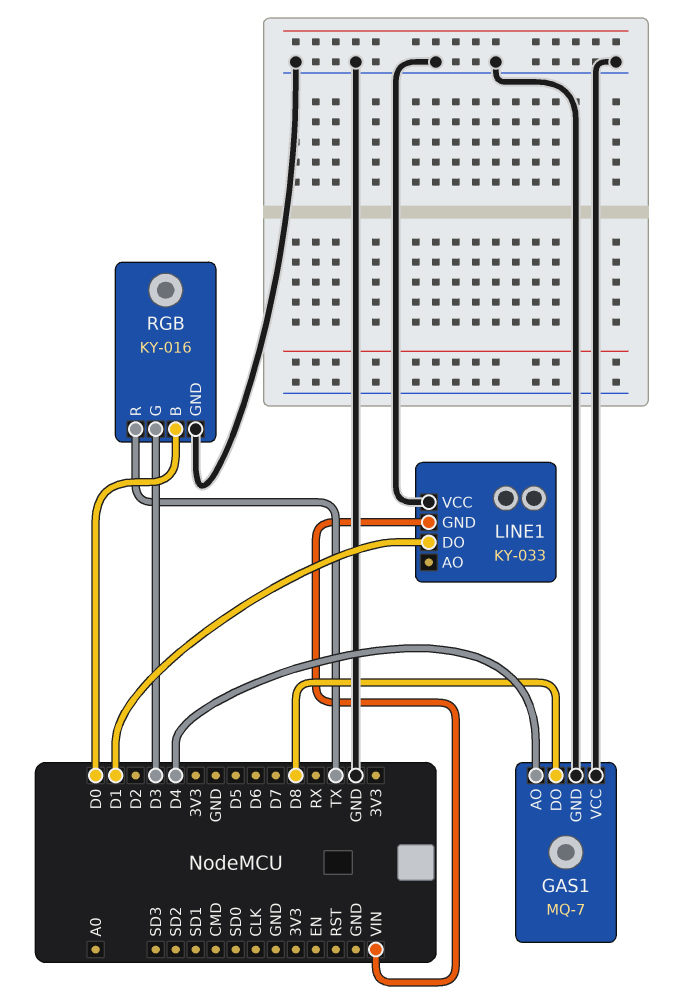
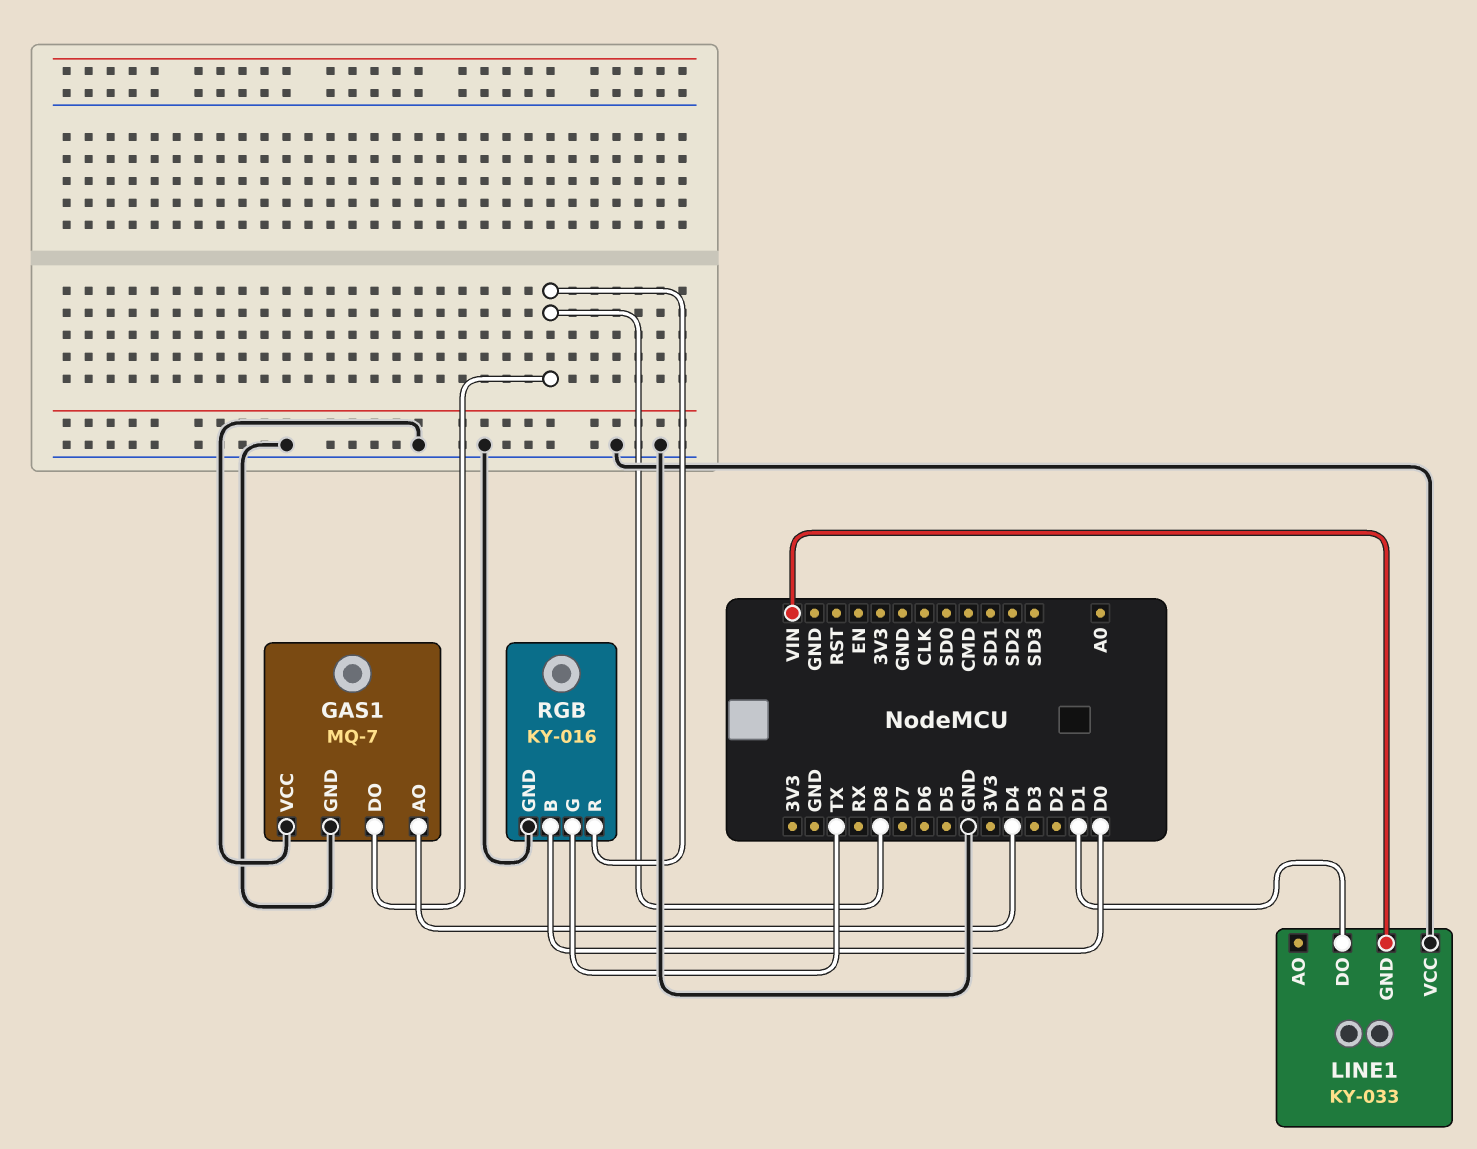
RGB pin G: D3 -> TX
RGB pin R: TX -> D8

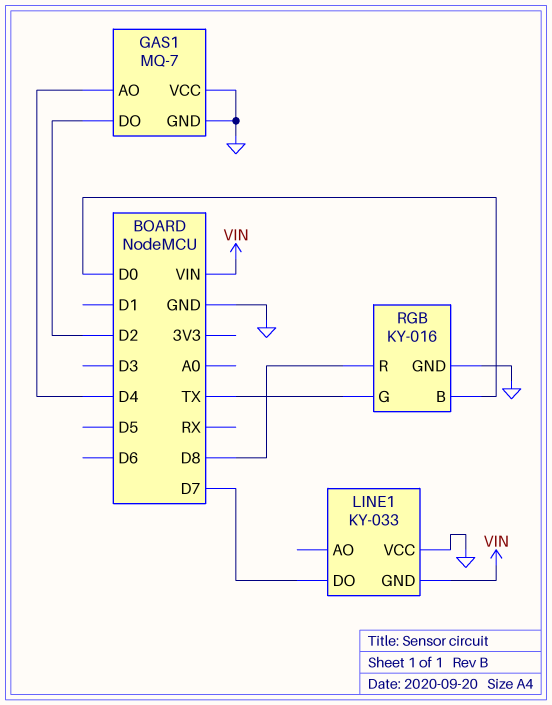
GAS1 pin DO: D8 -> D2
LINE1 pin DO: D1 -> D7

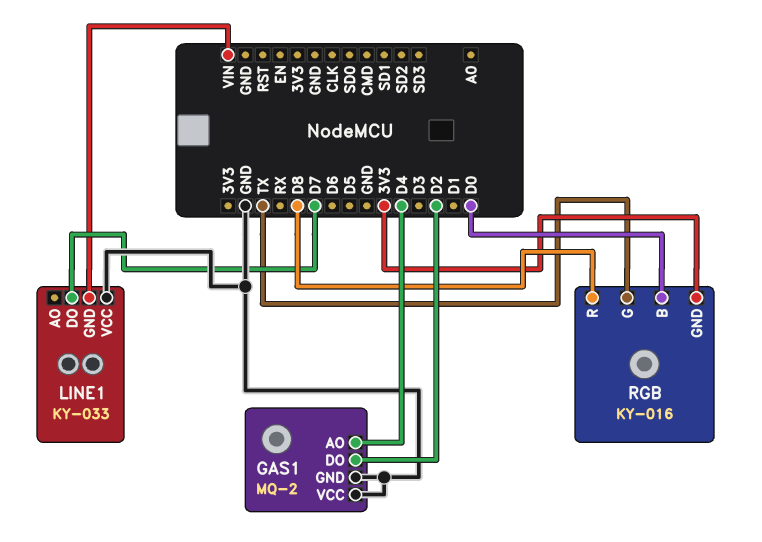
GAS1: MQ-7 -> MQ-2
RGB pin GND: GND -> 3V3

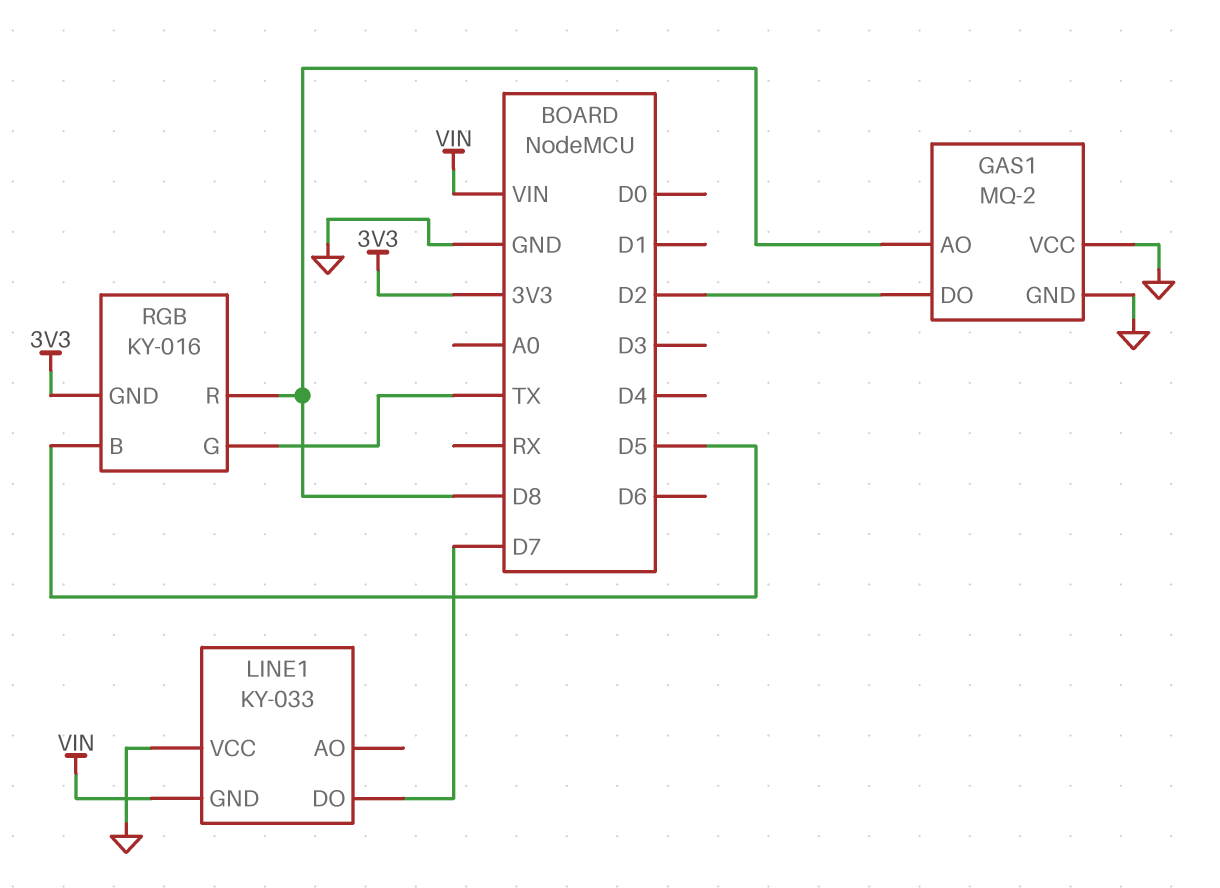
GAS1 pin AO: D4 -> D8
RGB pin B: D0 -> D5

